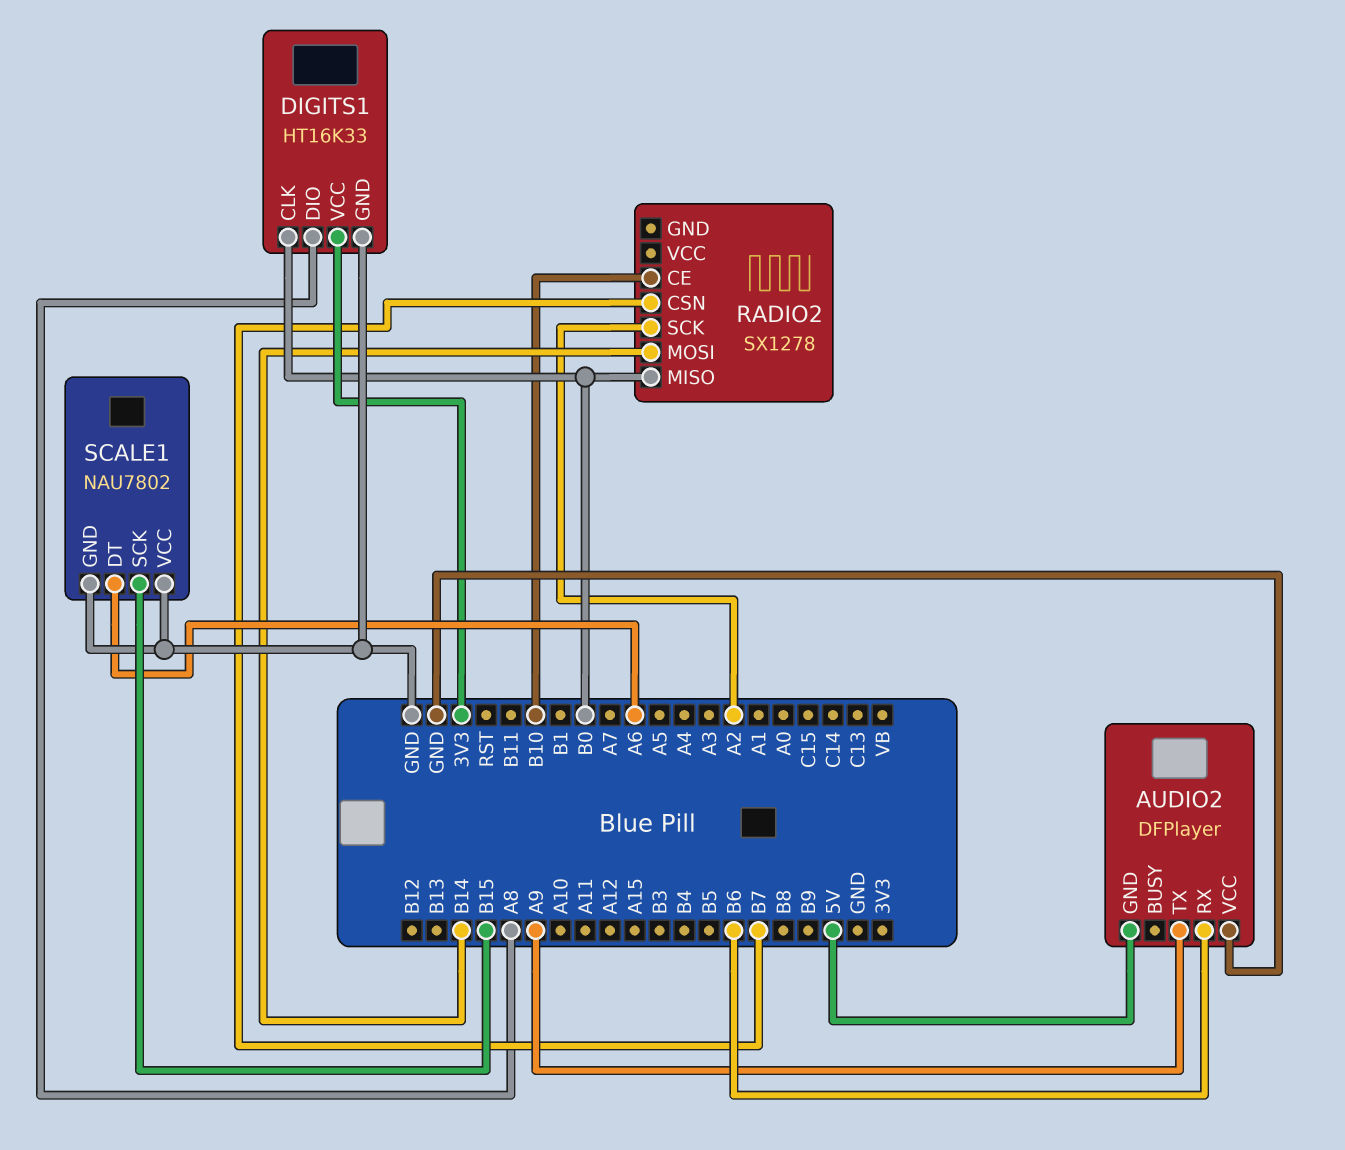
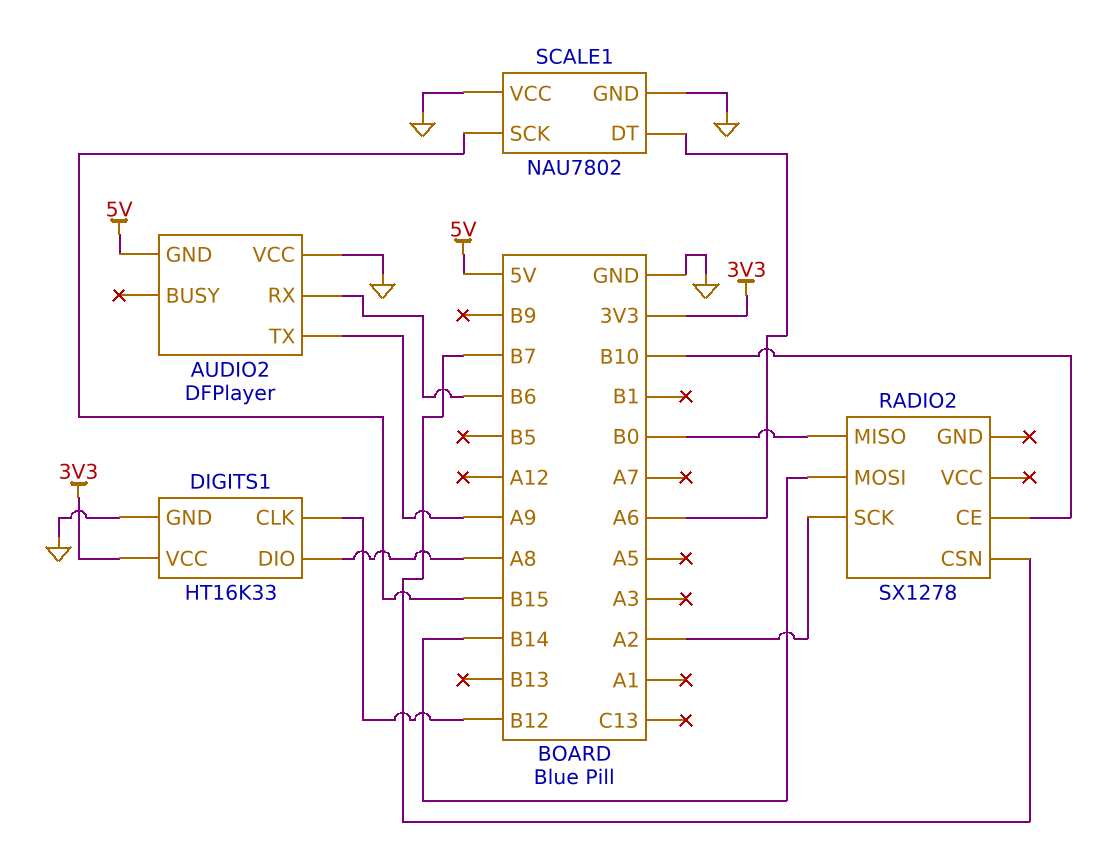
DIGITS1 pin CLK: B0 -> B12

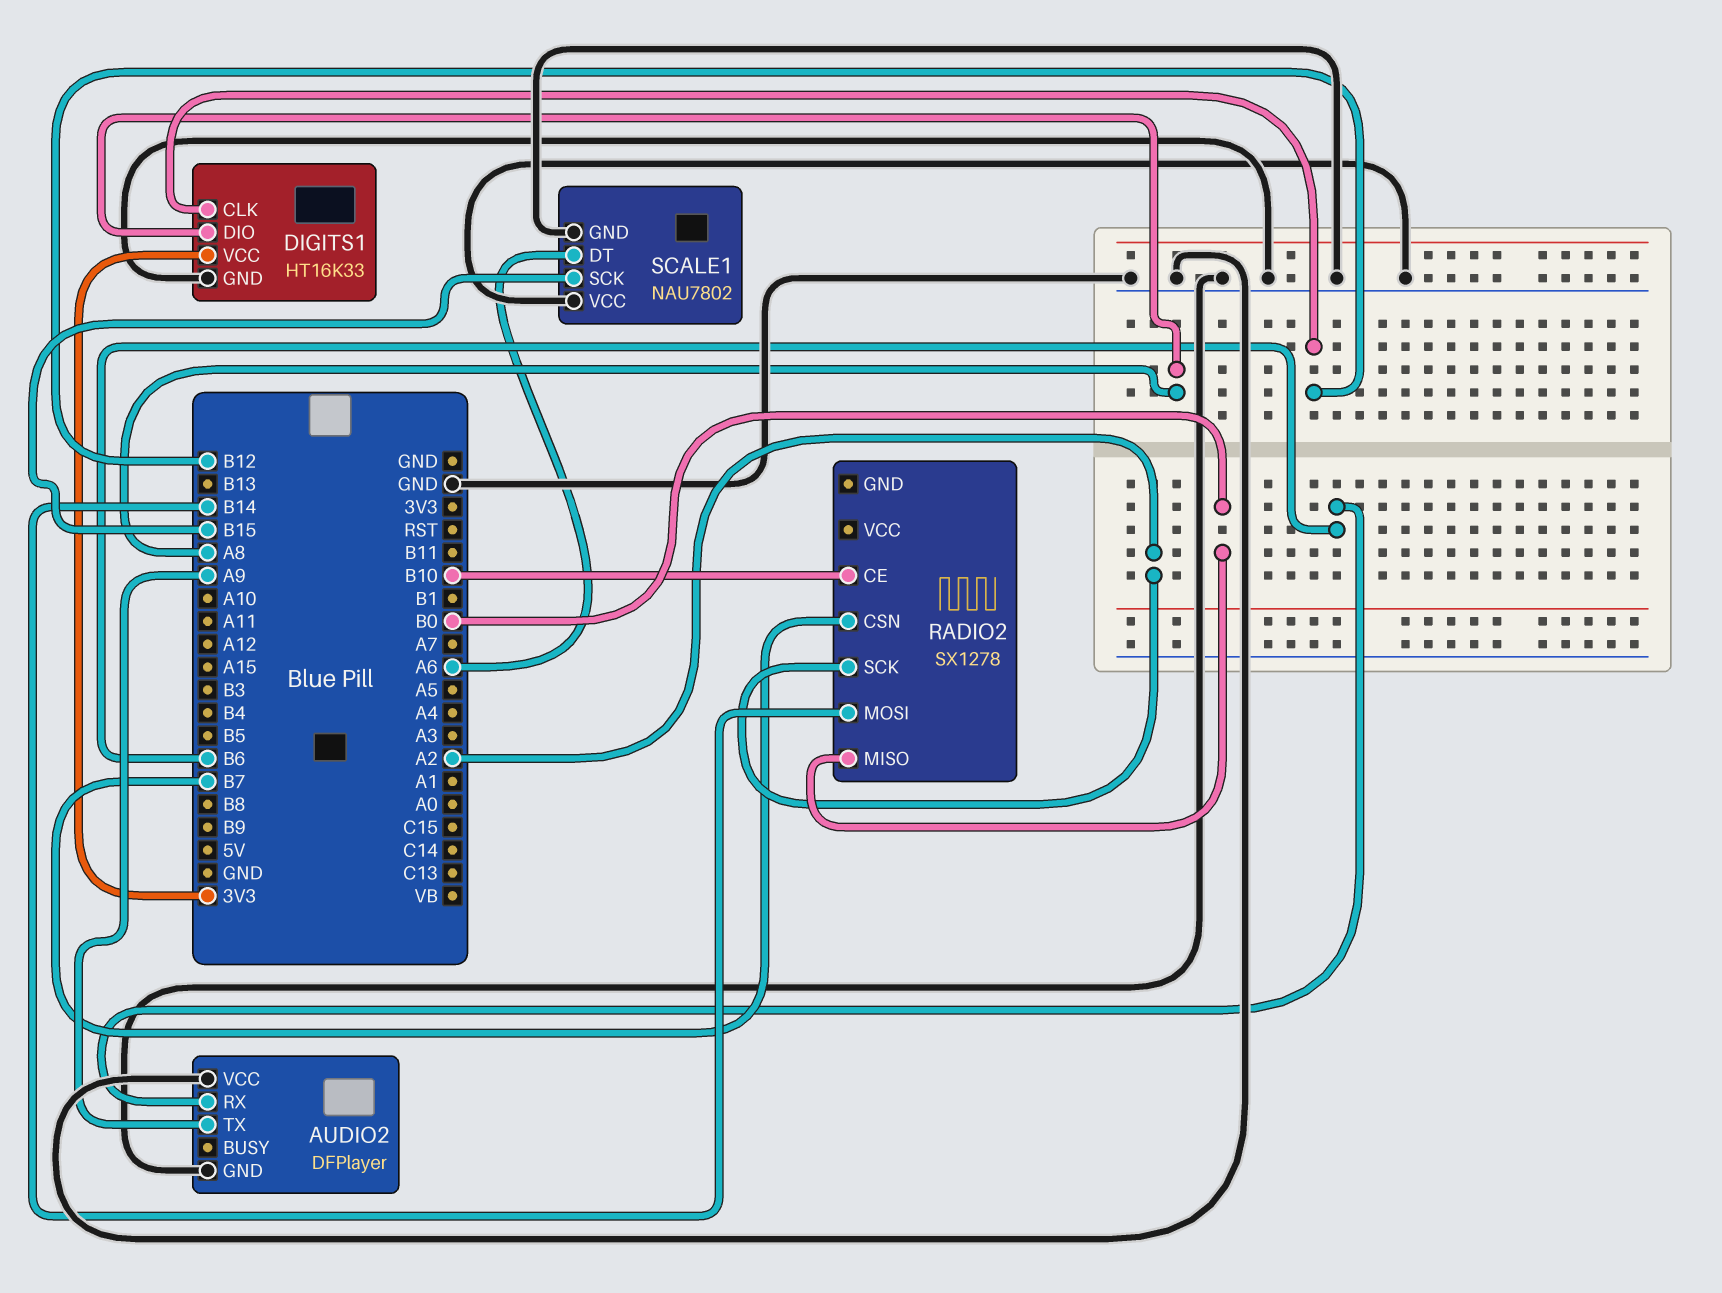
AUDIO2 pin GND: 5V -> GND

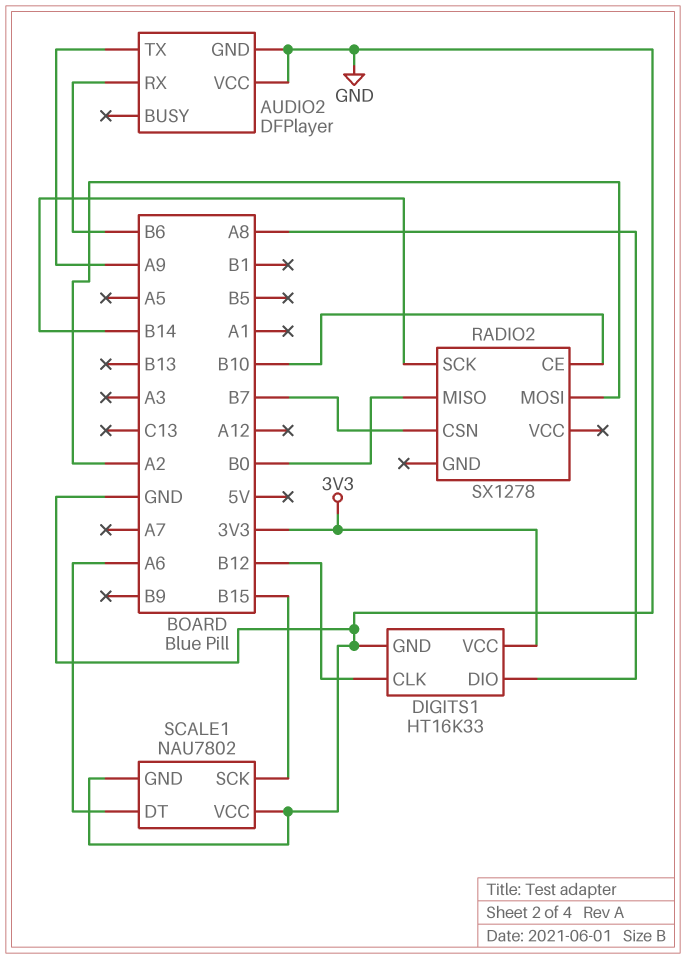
RADIO2 pin MOSI: B14 -> A2
RADIO2 pin SCK: A2 -> B14

